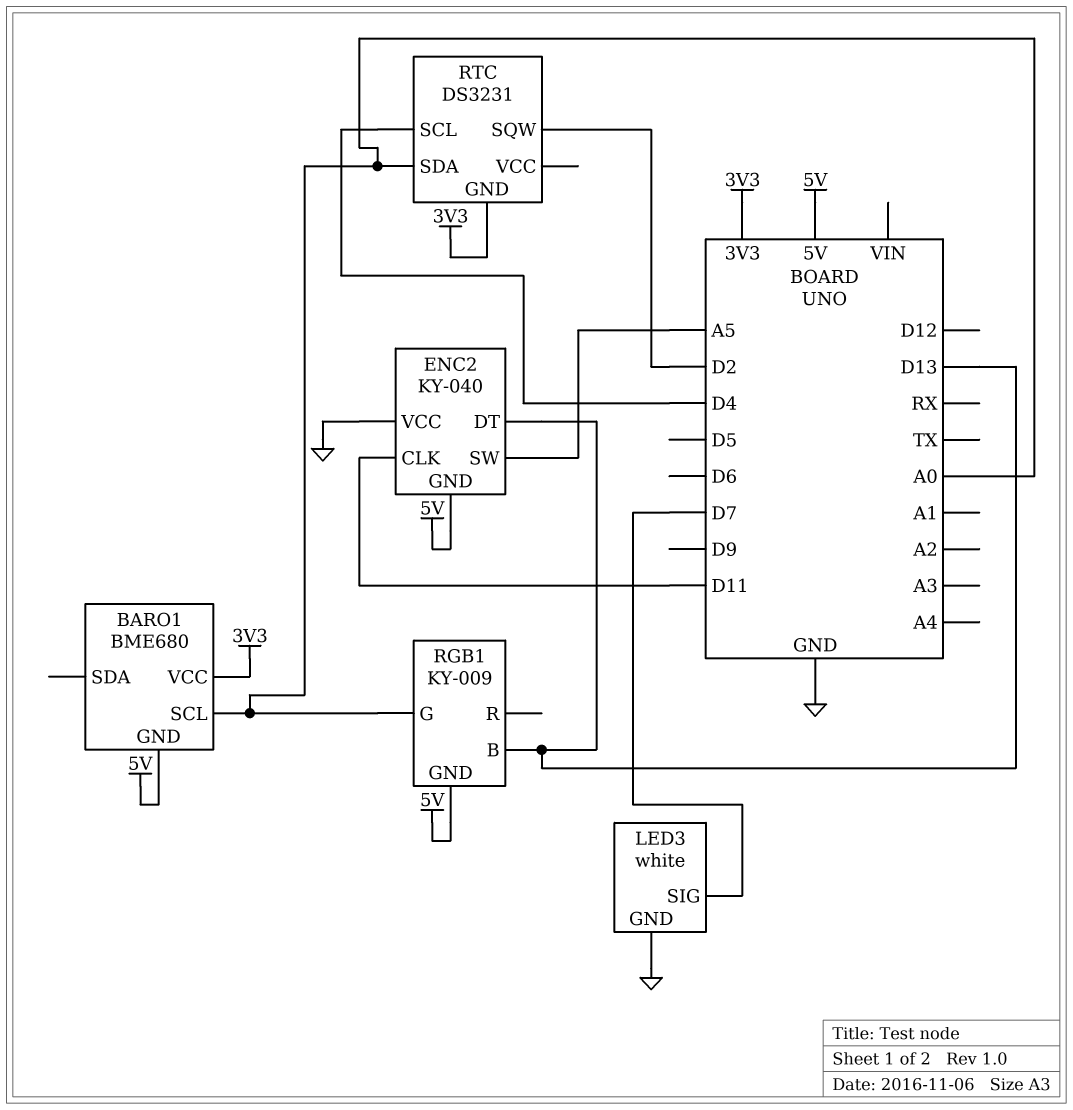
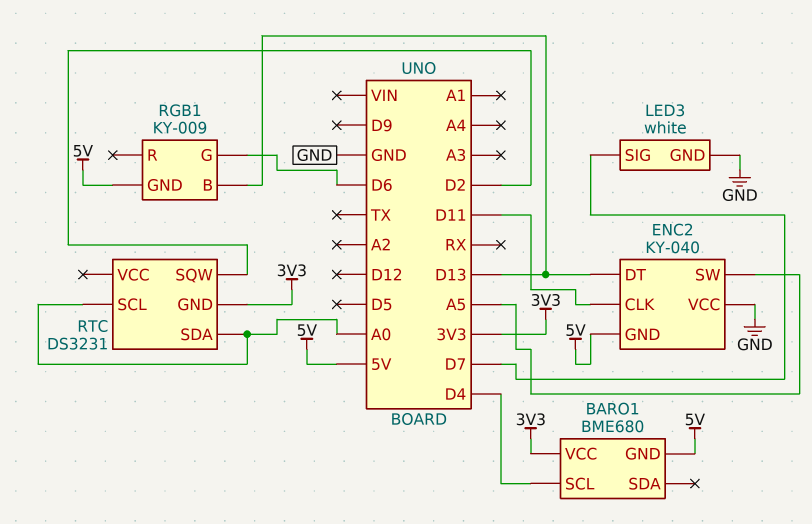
BARO1 pin SCL: A0 -> D4
RGB1 pin G: A0 -> D6
RTC pin SCL: D4 -> A0

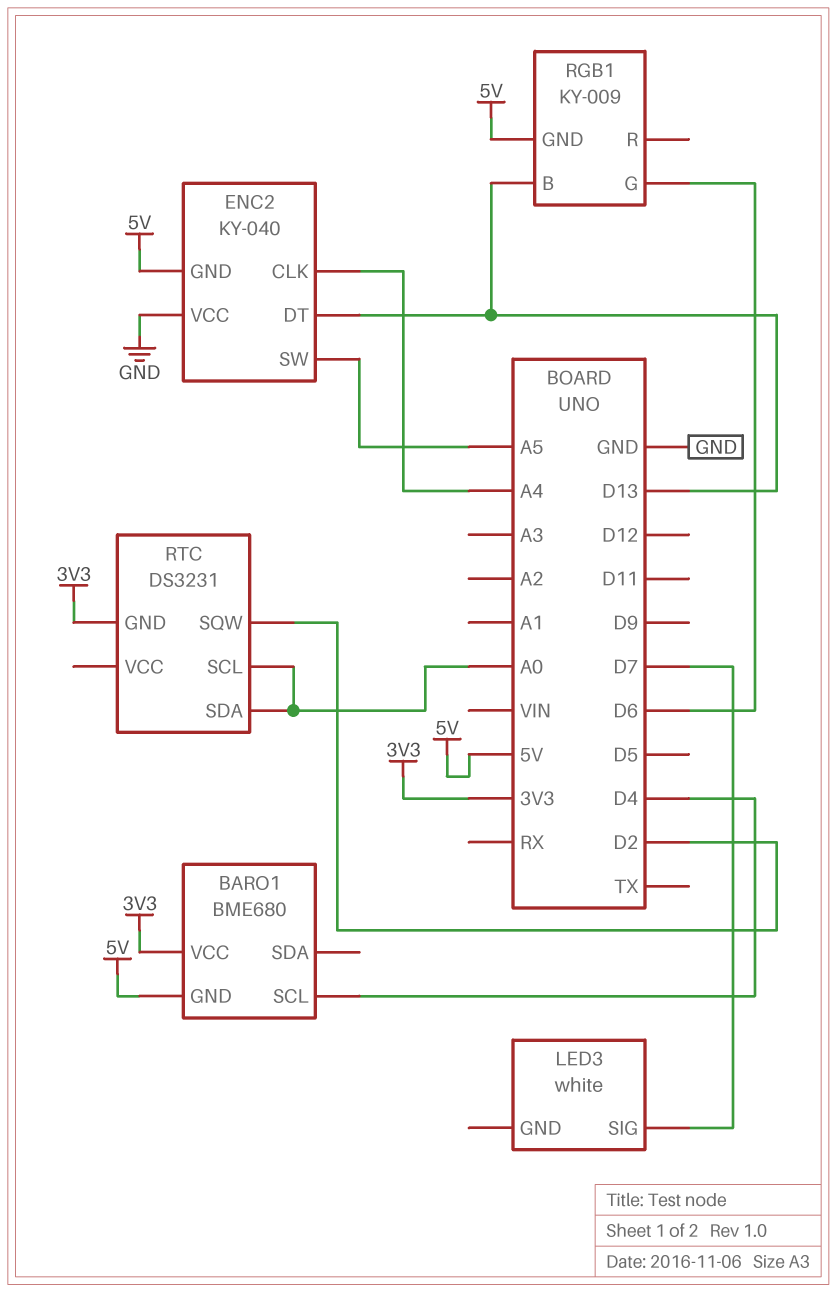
ENC2 pin CLK: D11 -> A4
LED3 pin GND: GND -> none

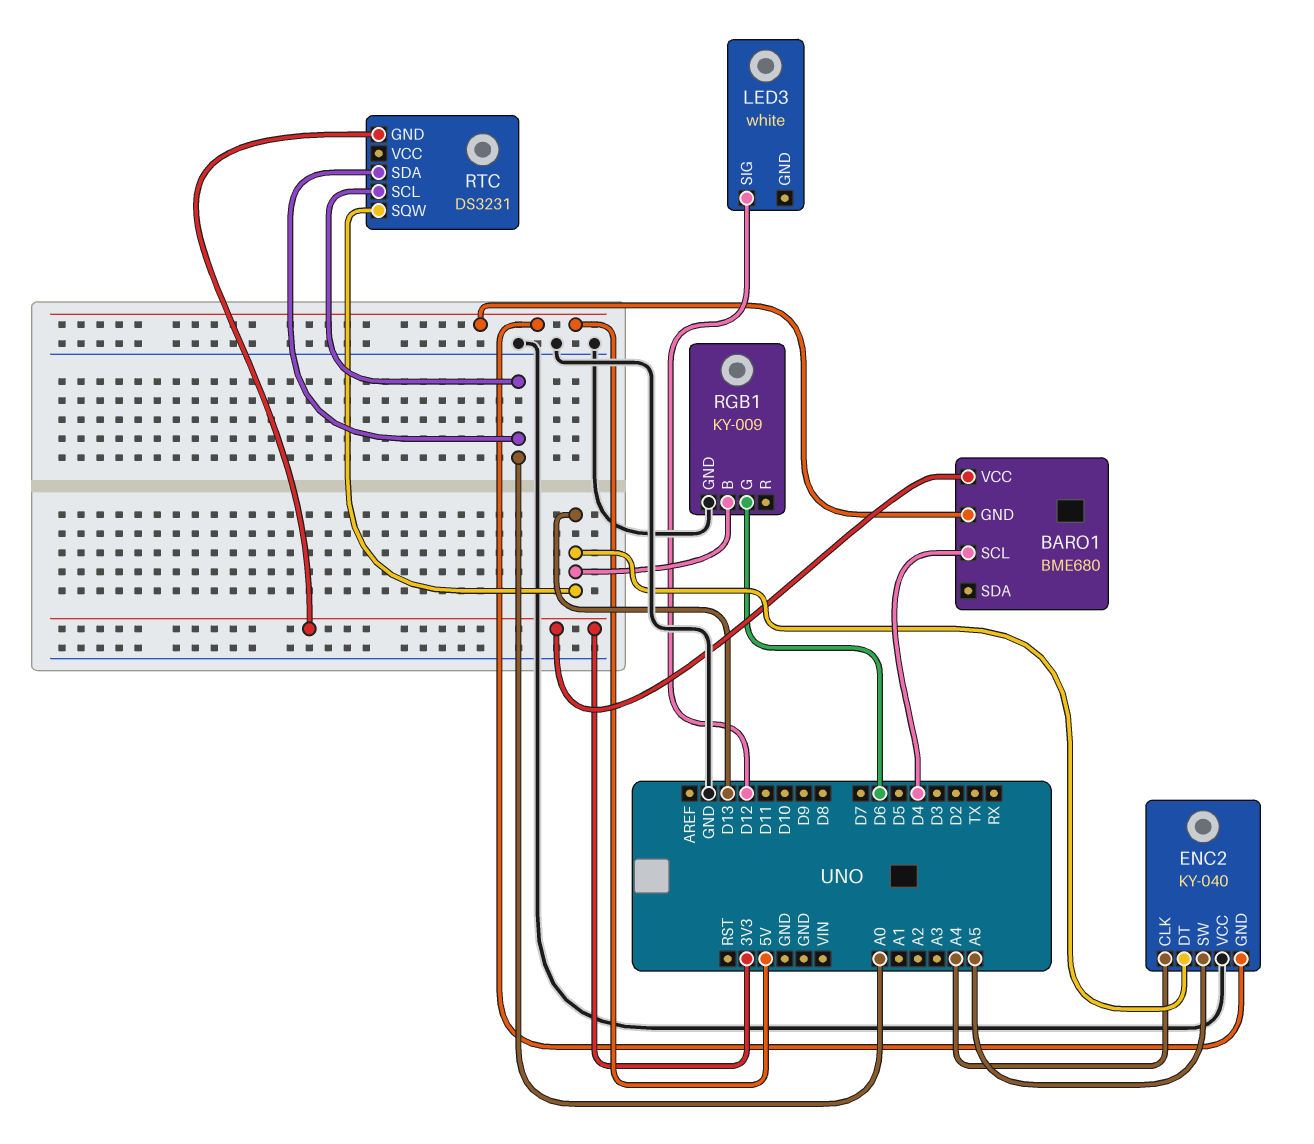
LED3 pin SIG: D7 -> D12
RGB1 pin GND: 5V -> GND
RTC pin SQW: D2 -> D13

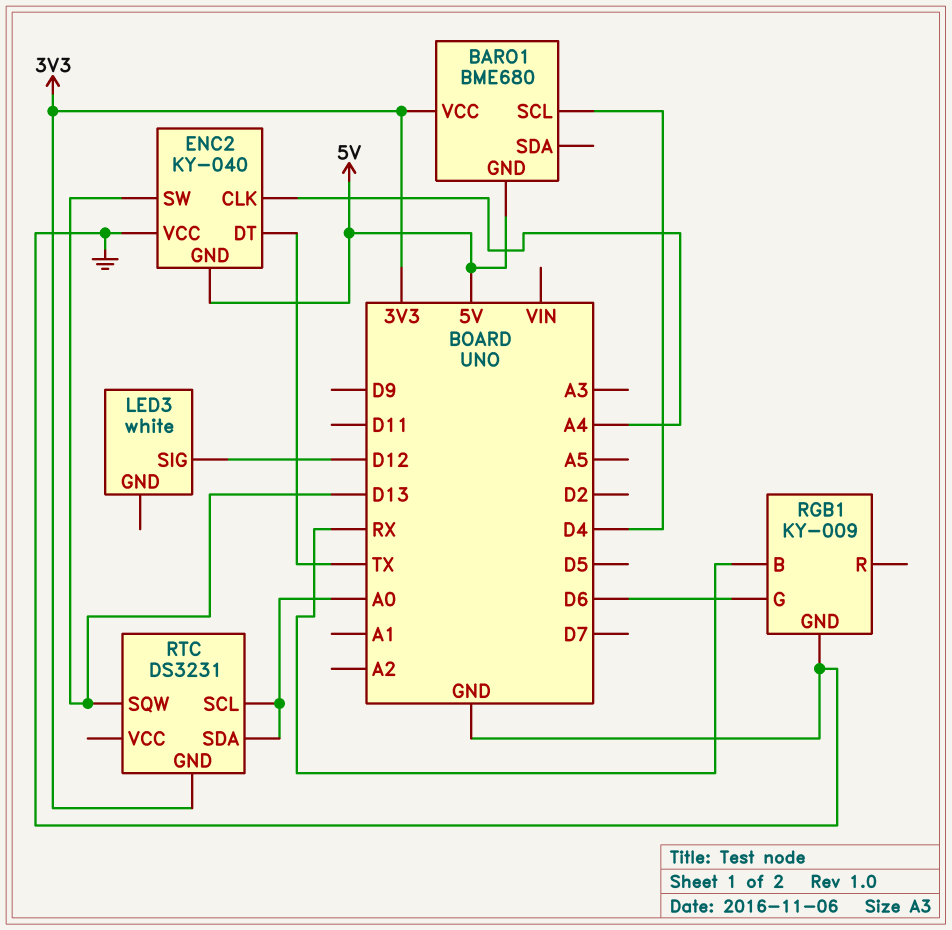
ENC2 pin DT: D13 -> TX
ENC2 pin SW: A5 -> D13
RGB1 pin B: D13 -> RX

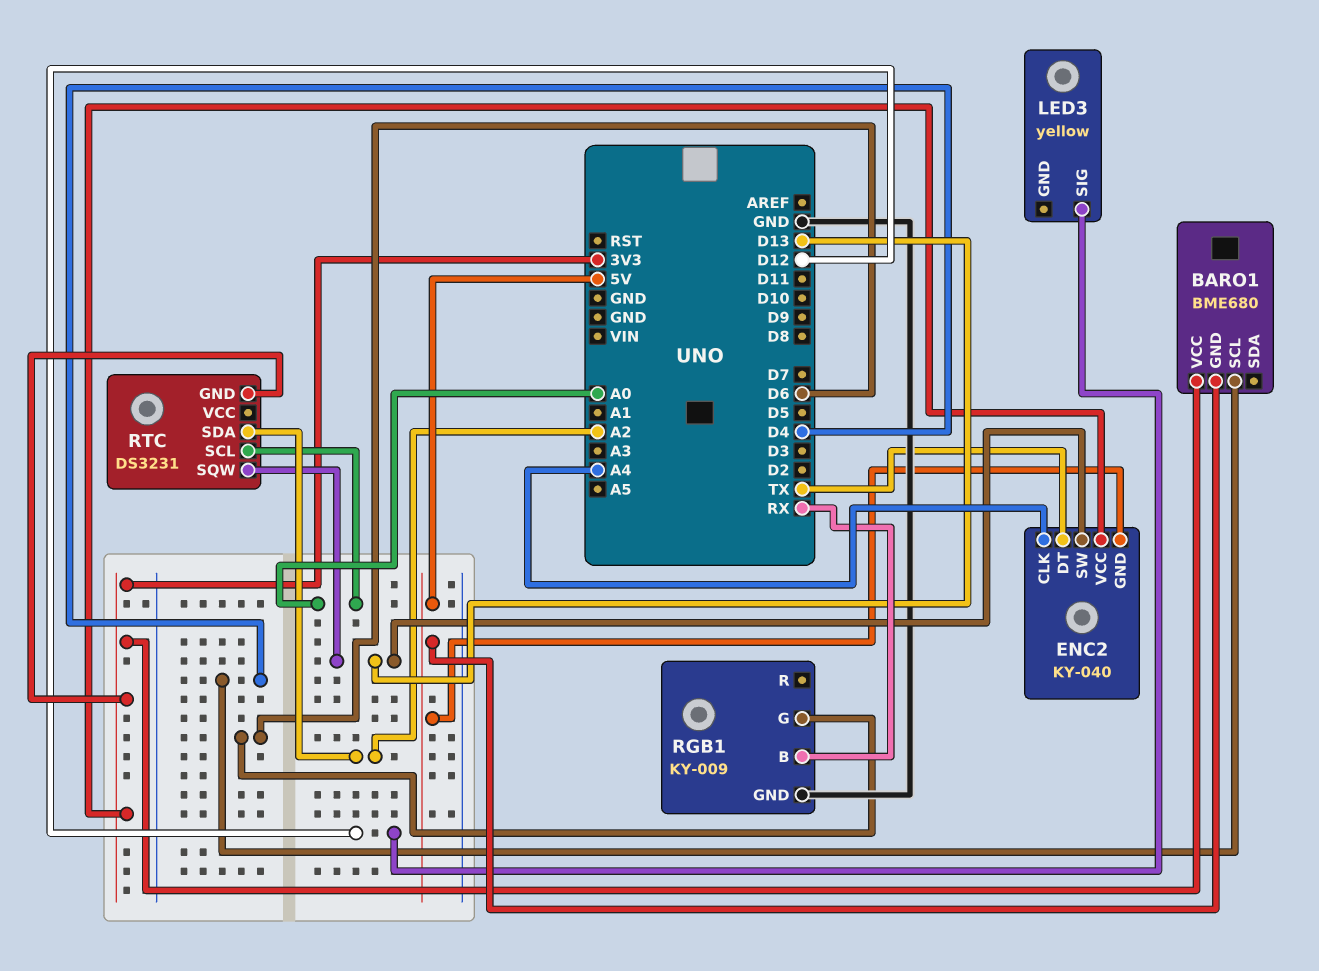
ENC2 pin VCC: GND -> 3V3
LED3: white -> yellow
RTC pin SDA: A0 -> A2

